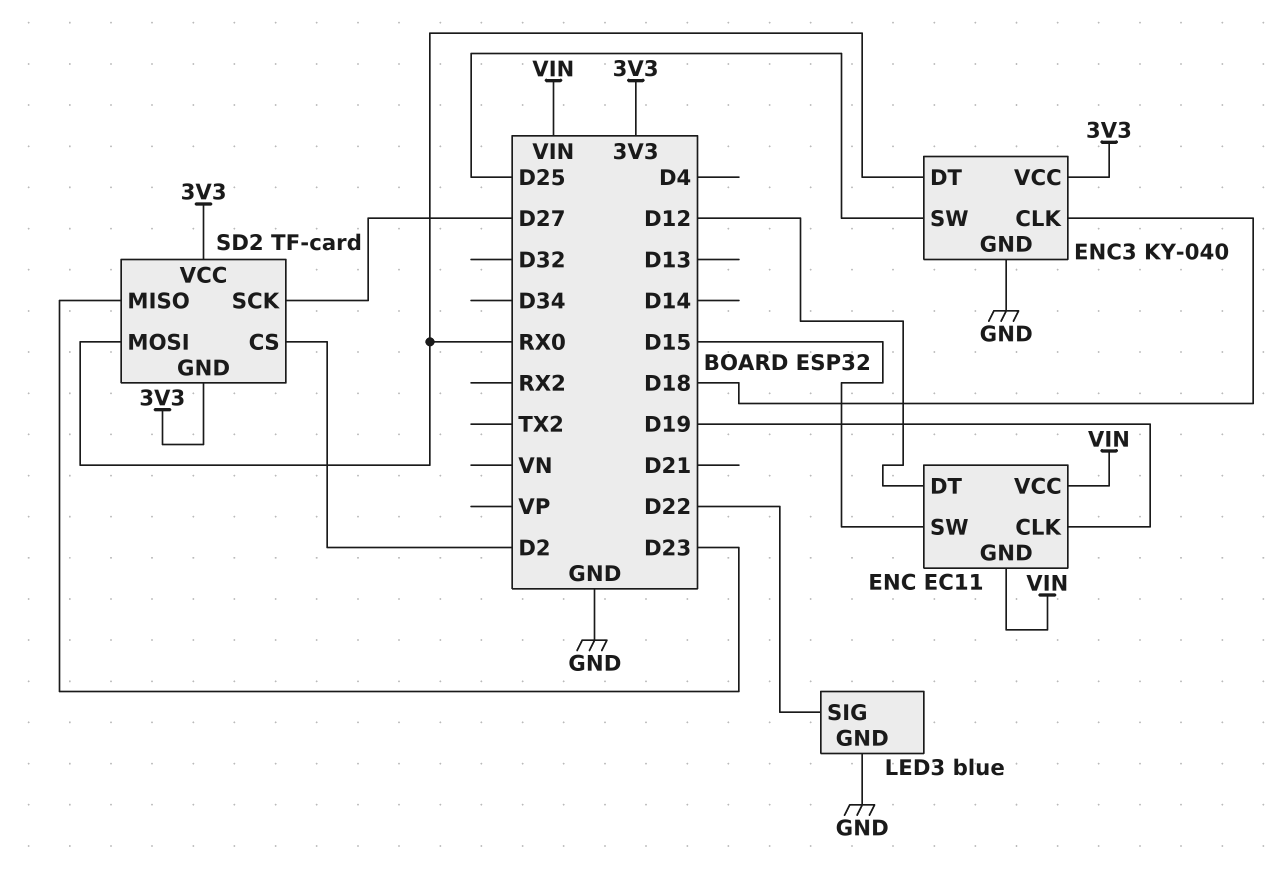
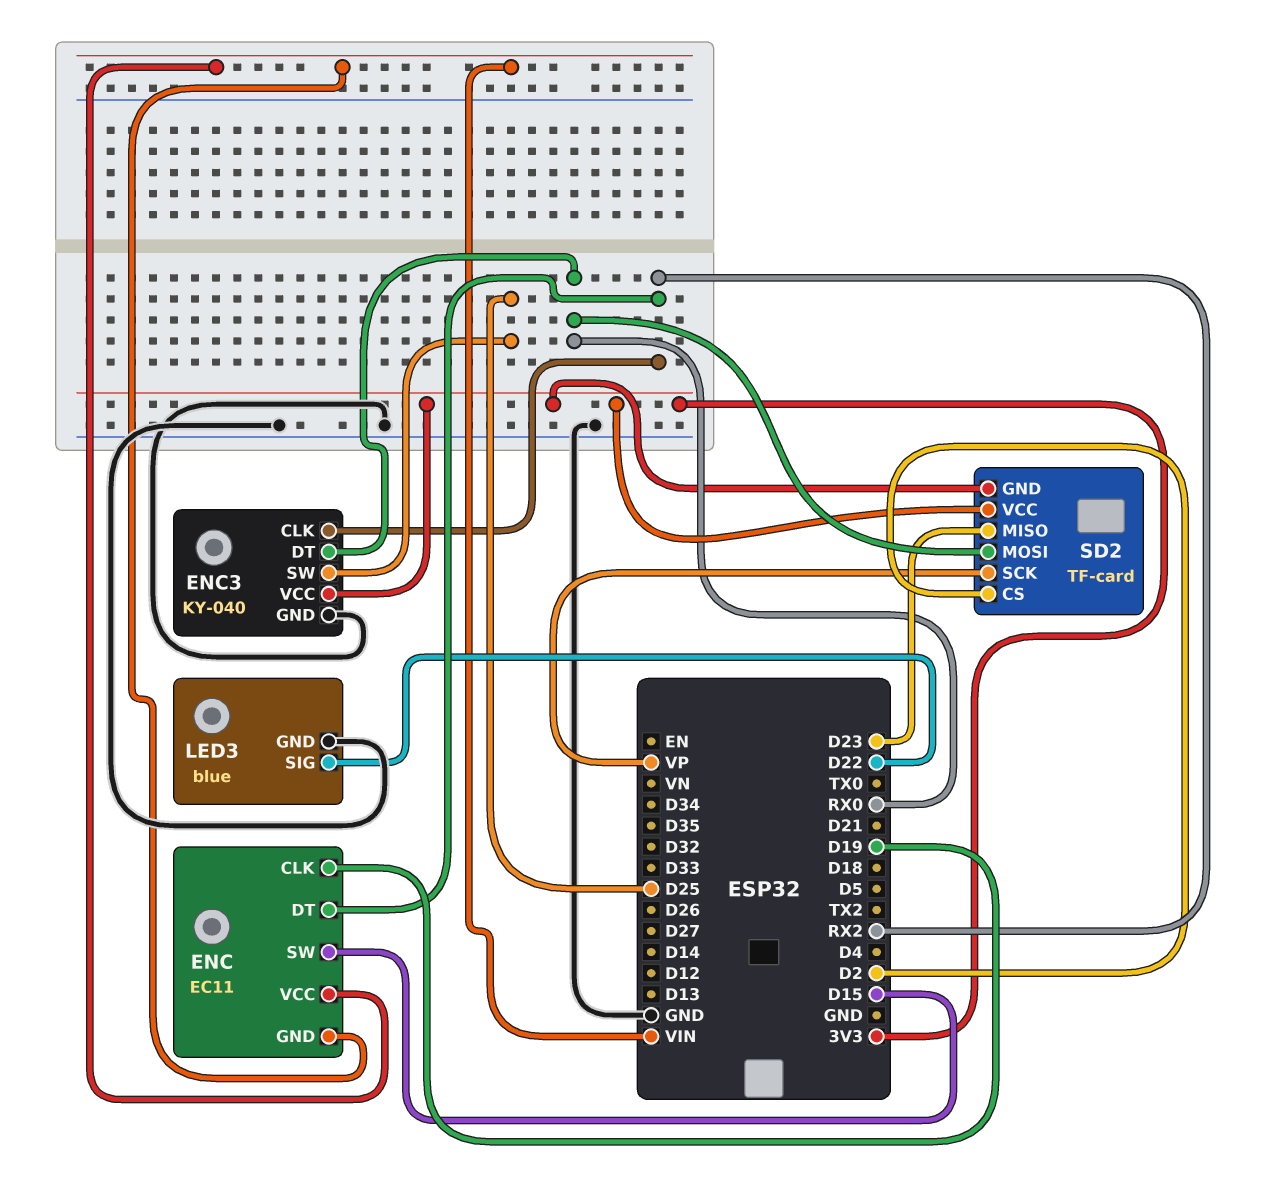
ENC pin DT: D12 -> RX2
ENC3 pin CLK: D18 -> RX2
SD2 pin SCK: D27 -> VP

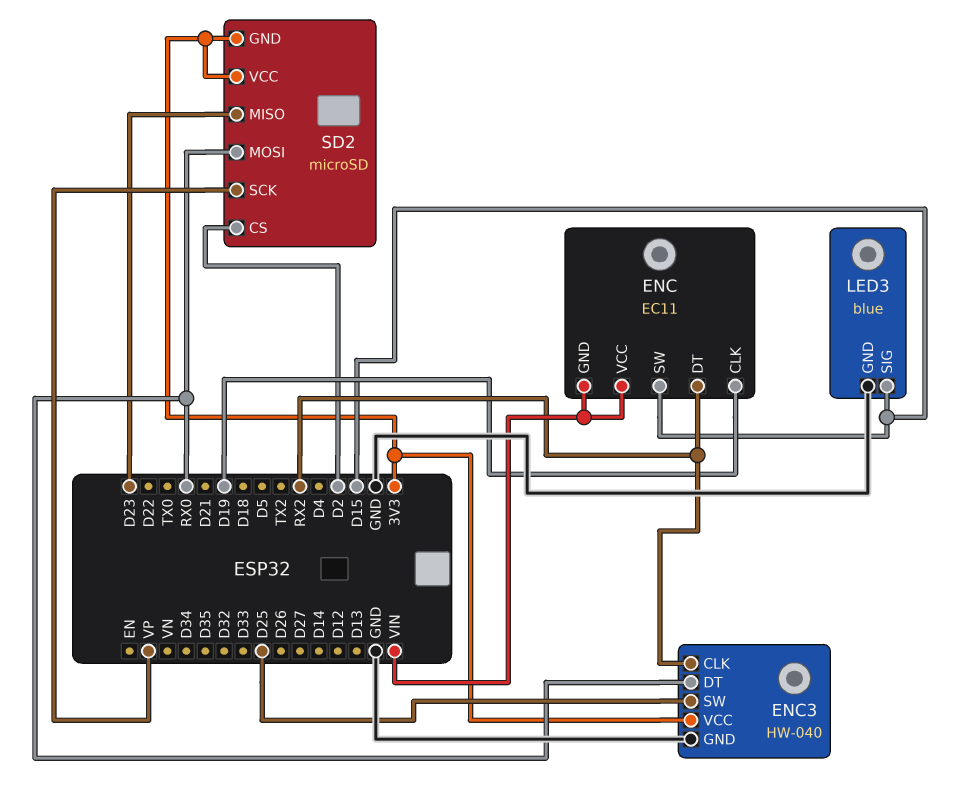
ENC3: KY-040 -> HW-040
LED3 pin SIG: D22 -> D15
SD2: TF-card -> microSD

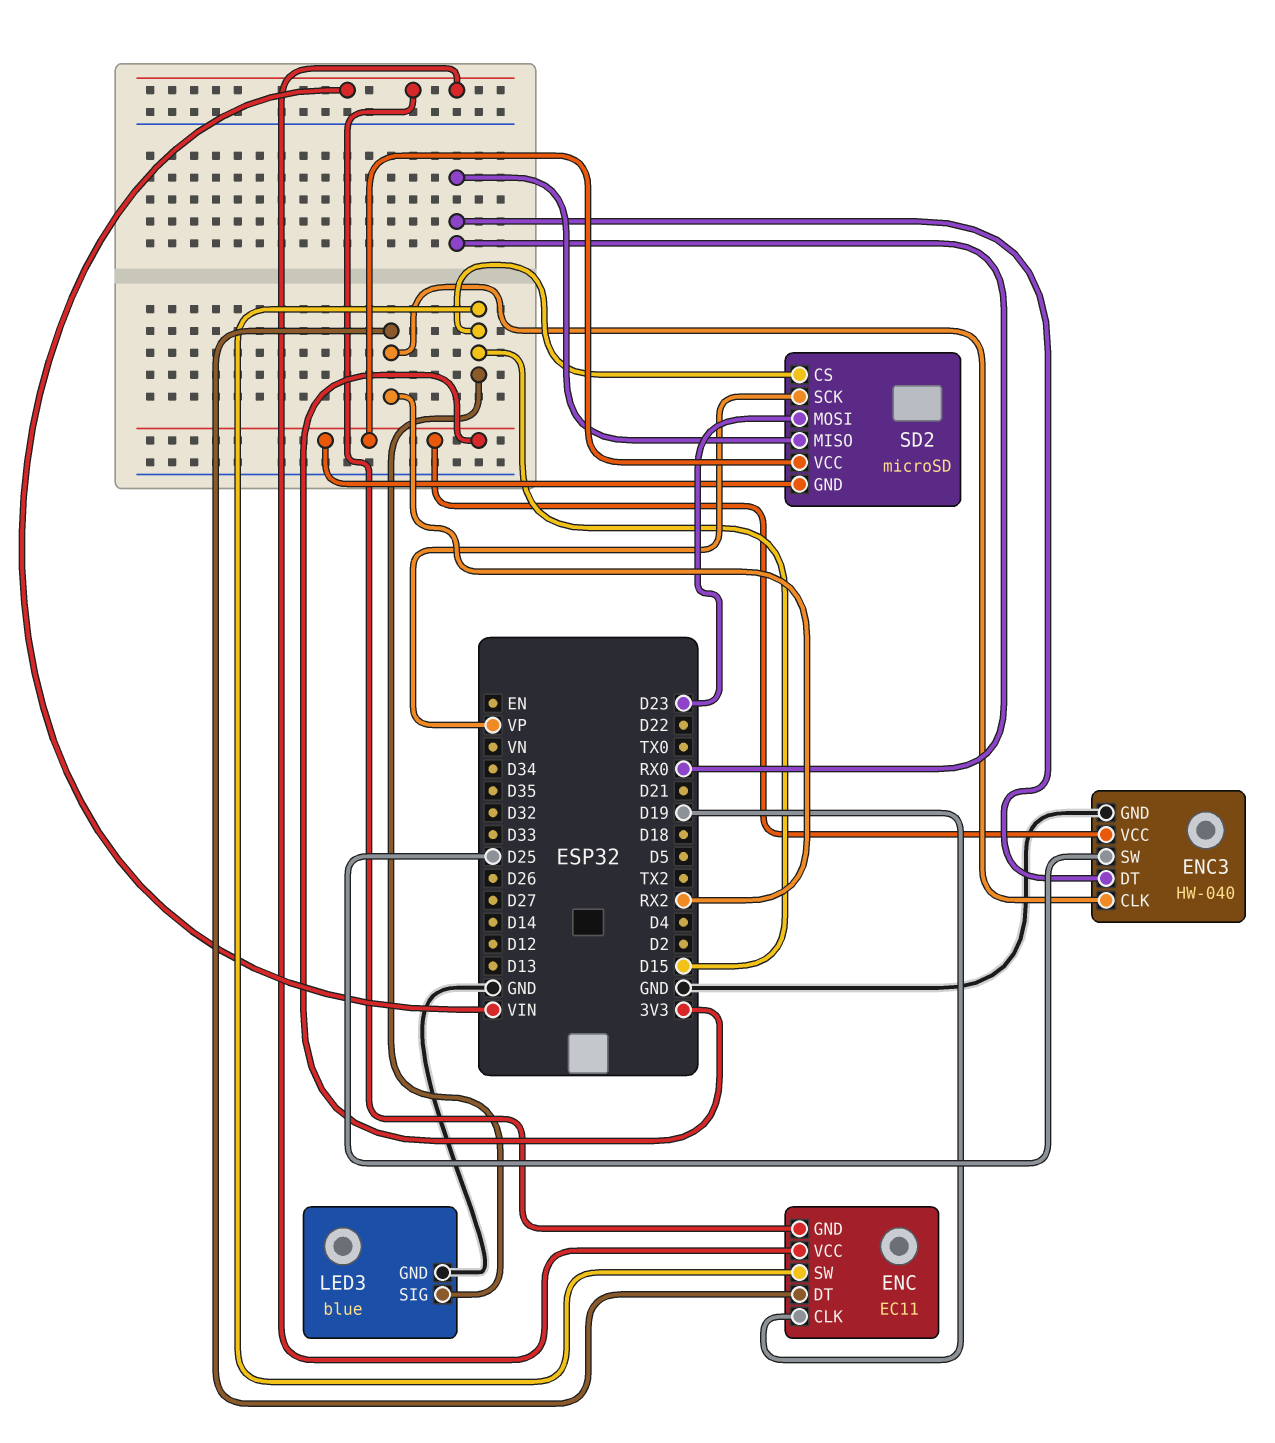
SD2 pin CS: D2 -> D15
SD2 pin MISO: D23 -> RX0
SD2 pin MOSI: RX0 -> D23

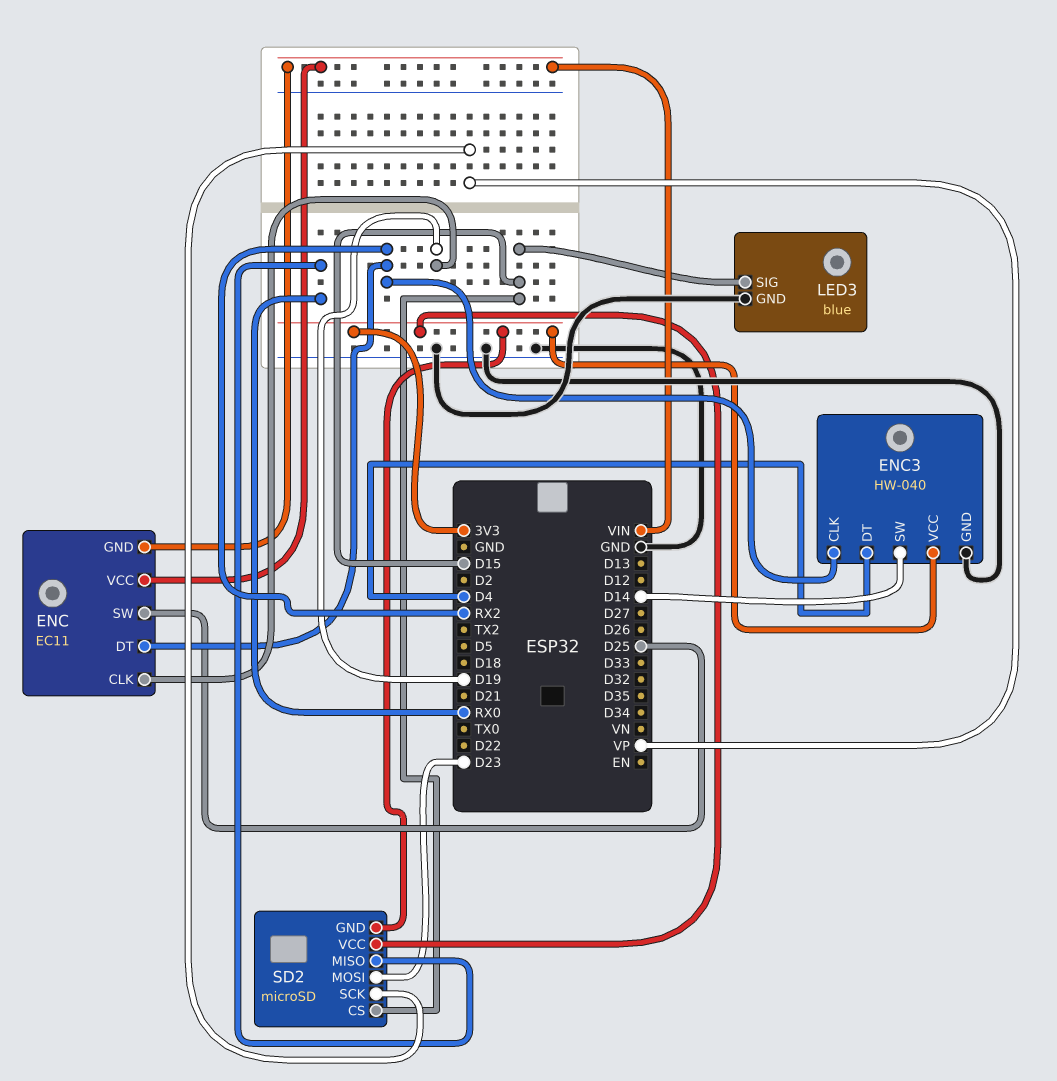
ENC pin SW: D15 -> D25
ENC3 pin DT: RX0 -> D4
ENC3 pin SW: D25 -> D14

